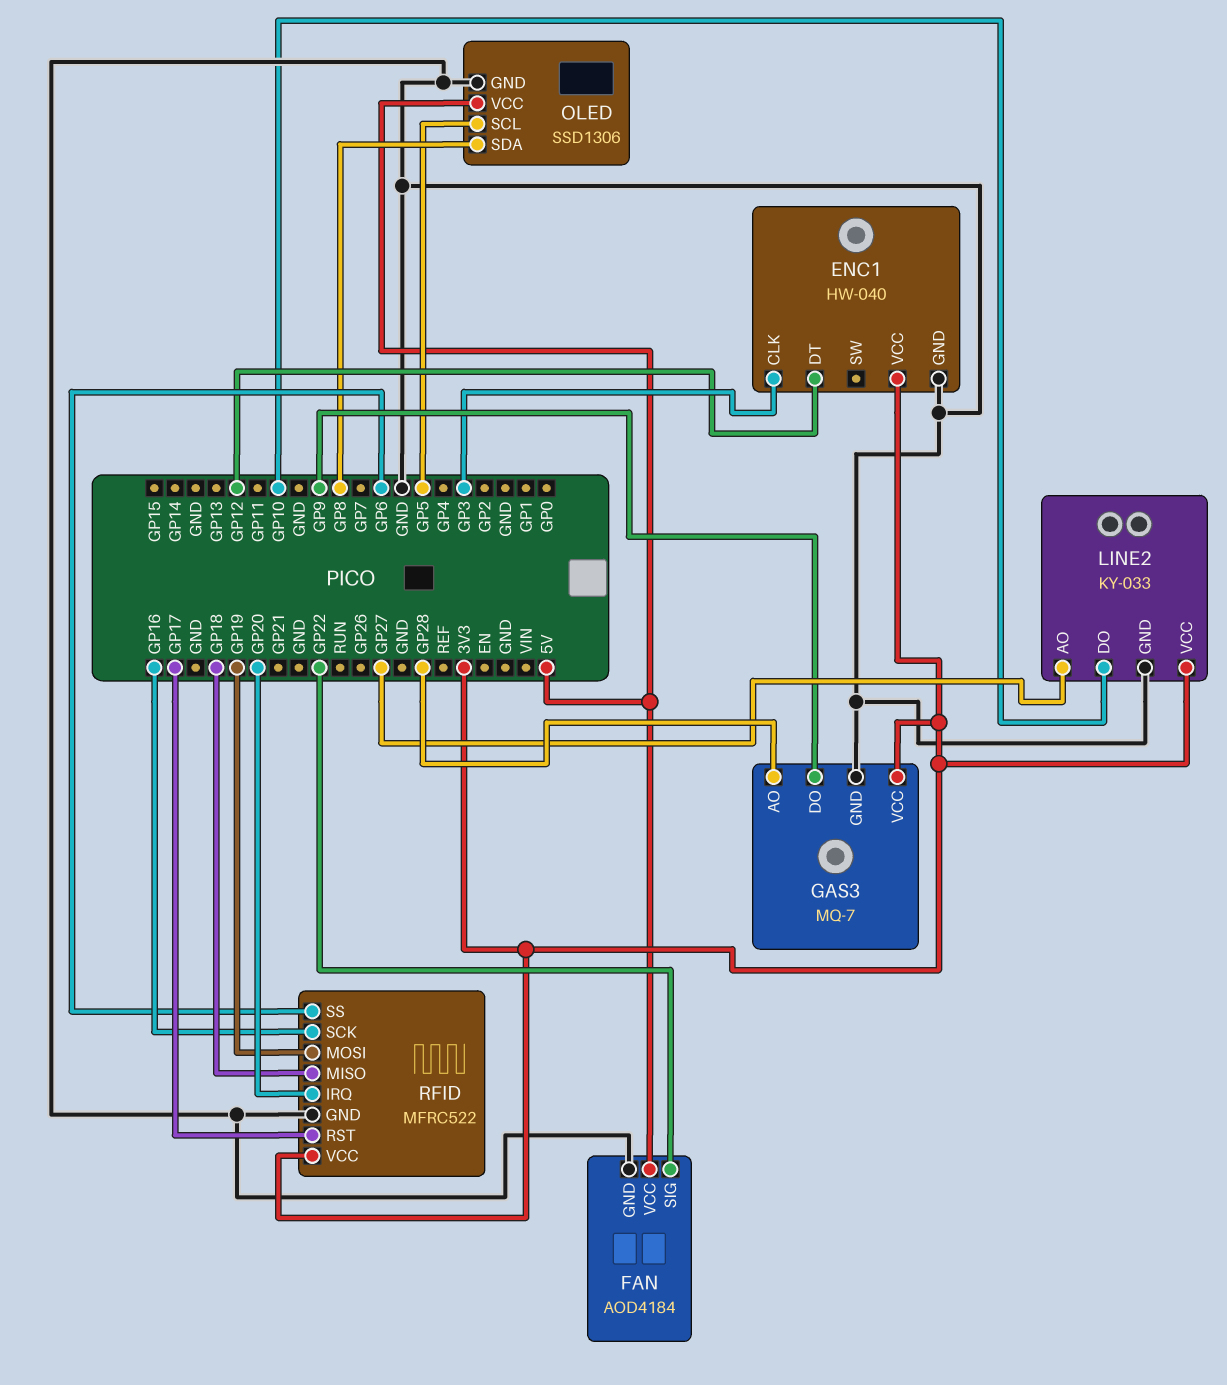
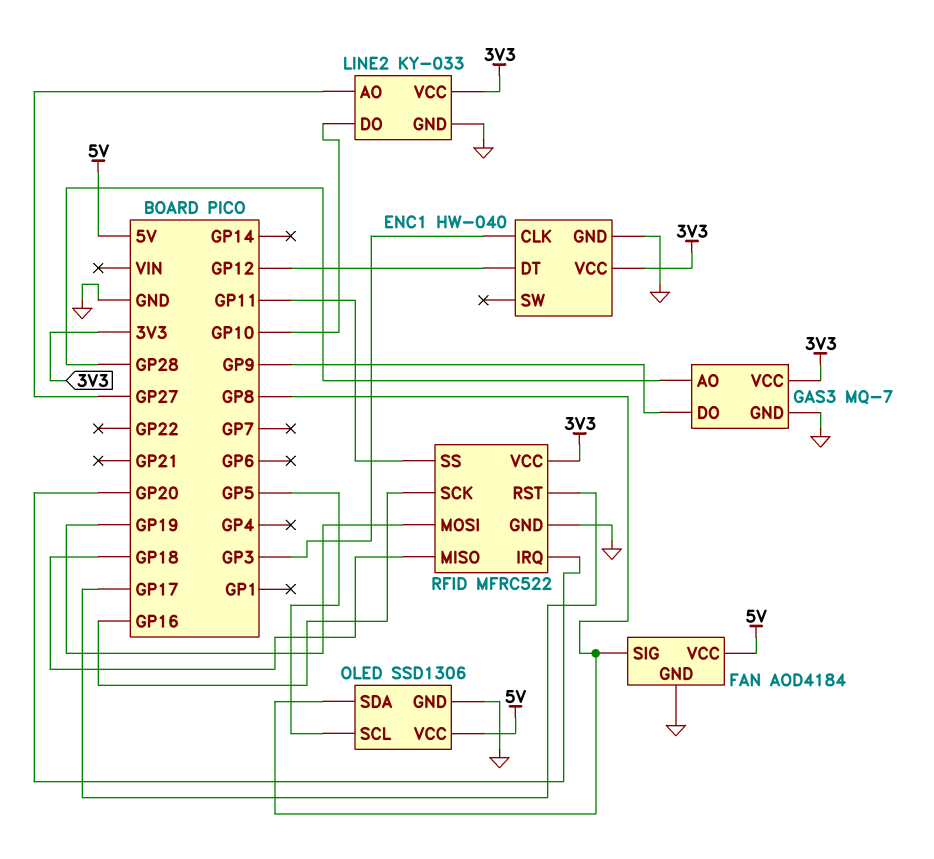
FAN pin SIG: GP22 -> GP8
RFID pin SS: GP6 -> GP11

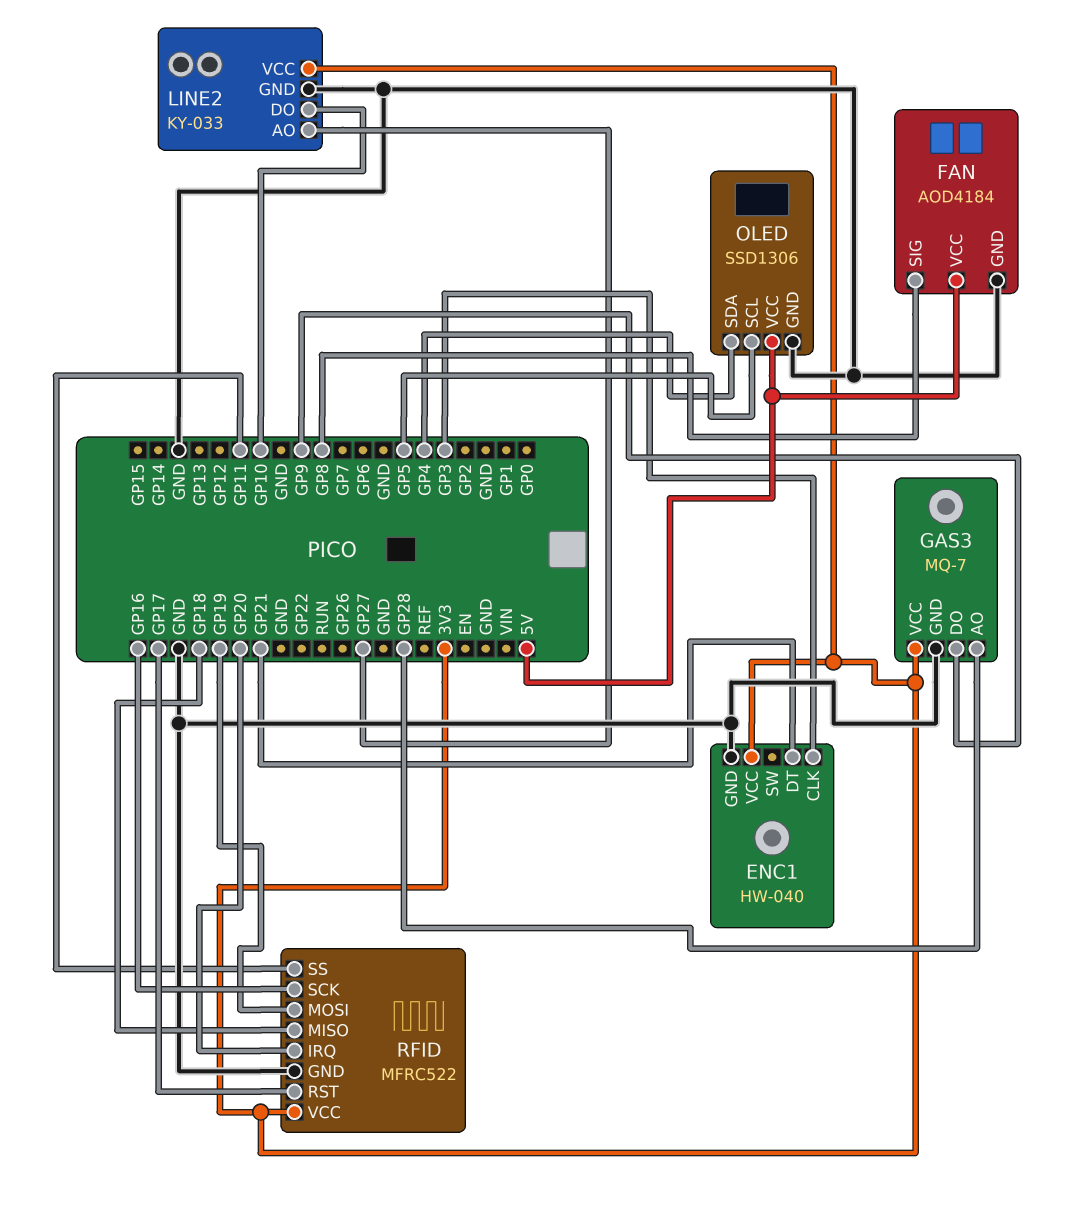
ENC1 pin DT: GP12 -> GP21
OLED pin SDA: GP8 -> GP4

